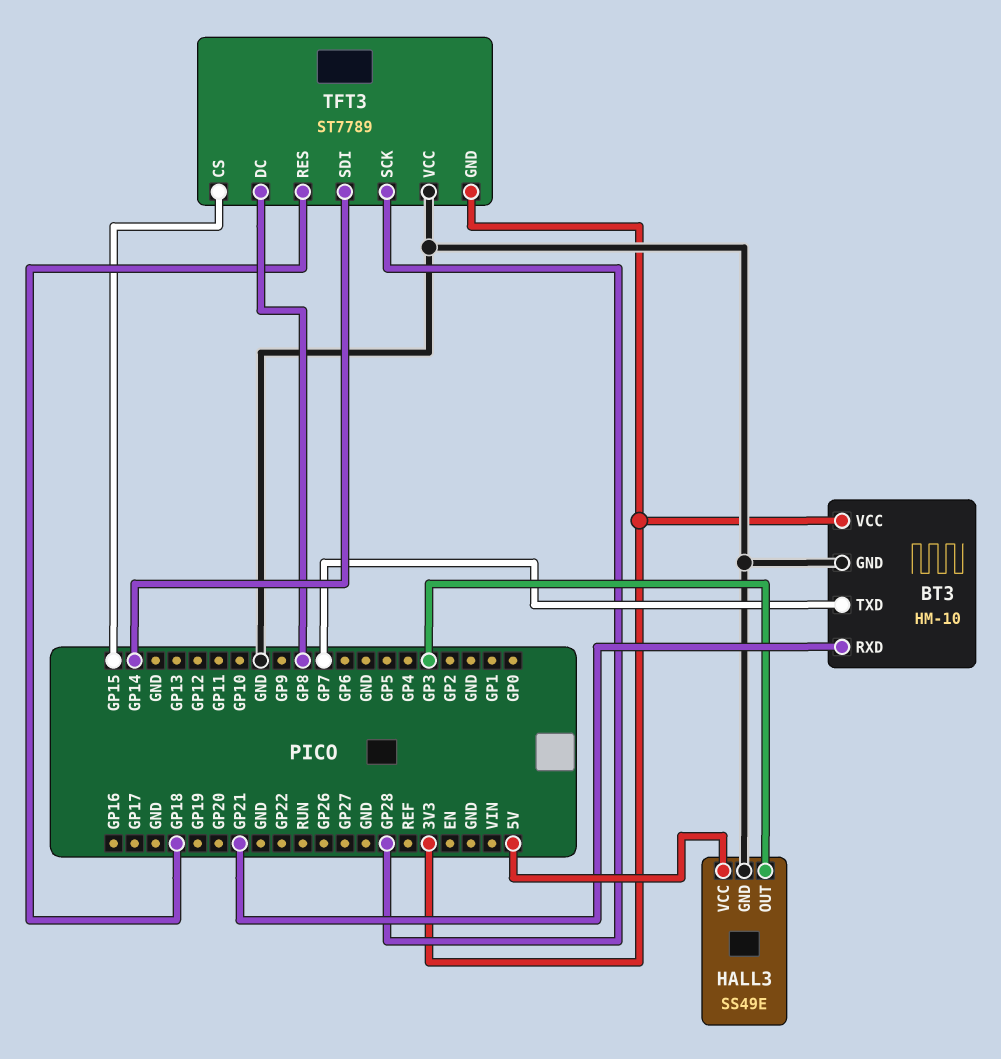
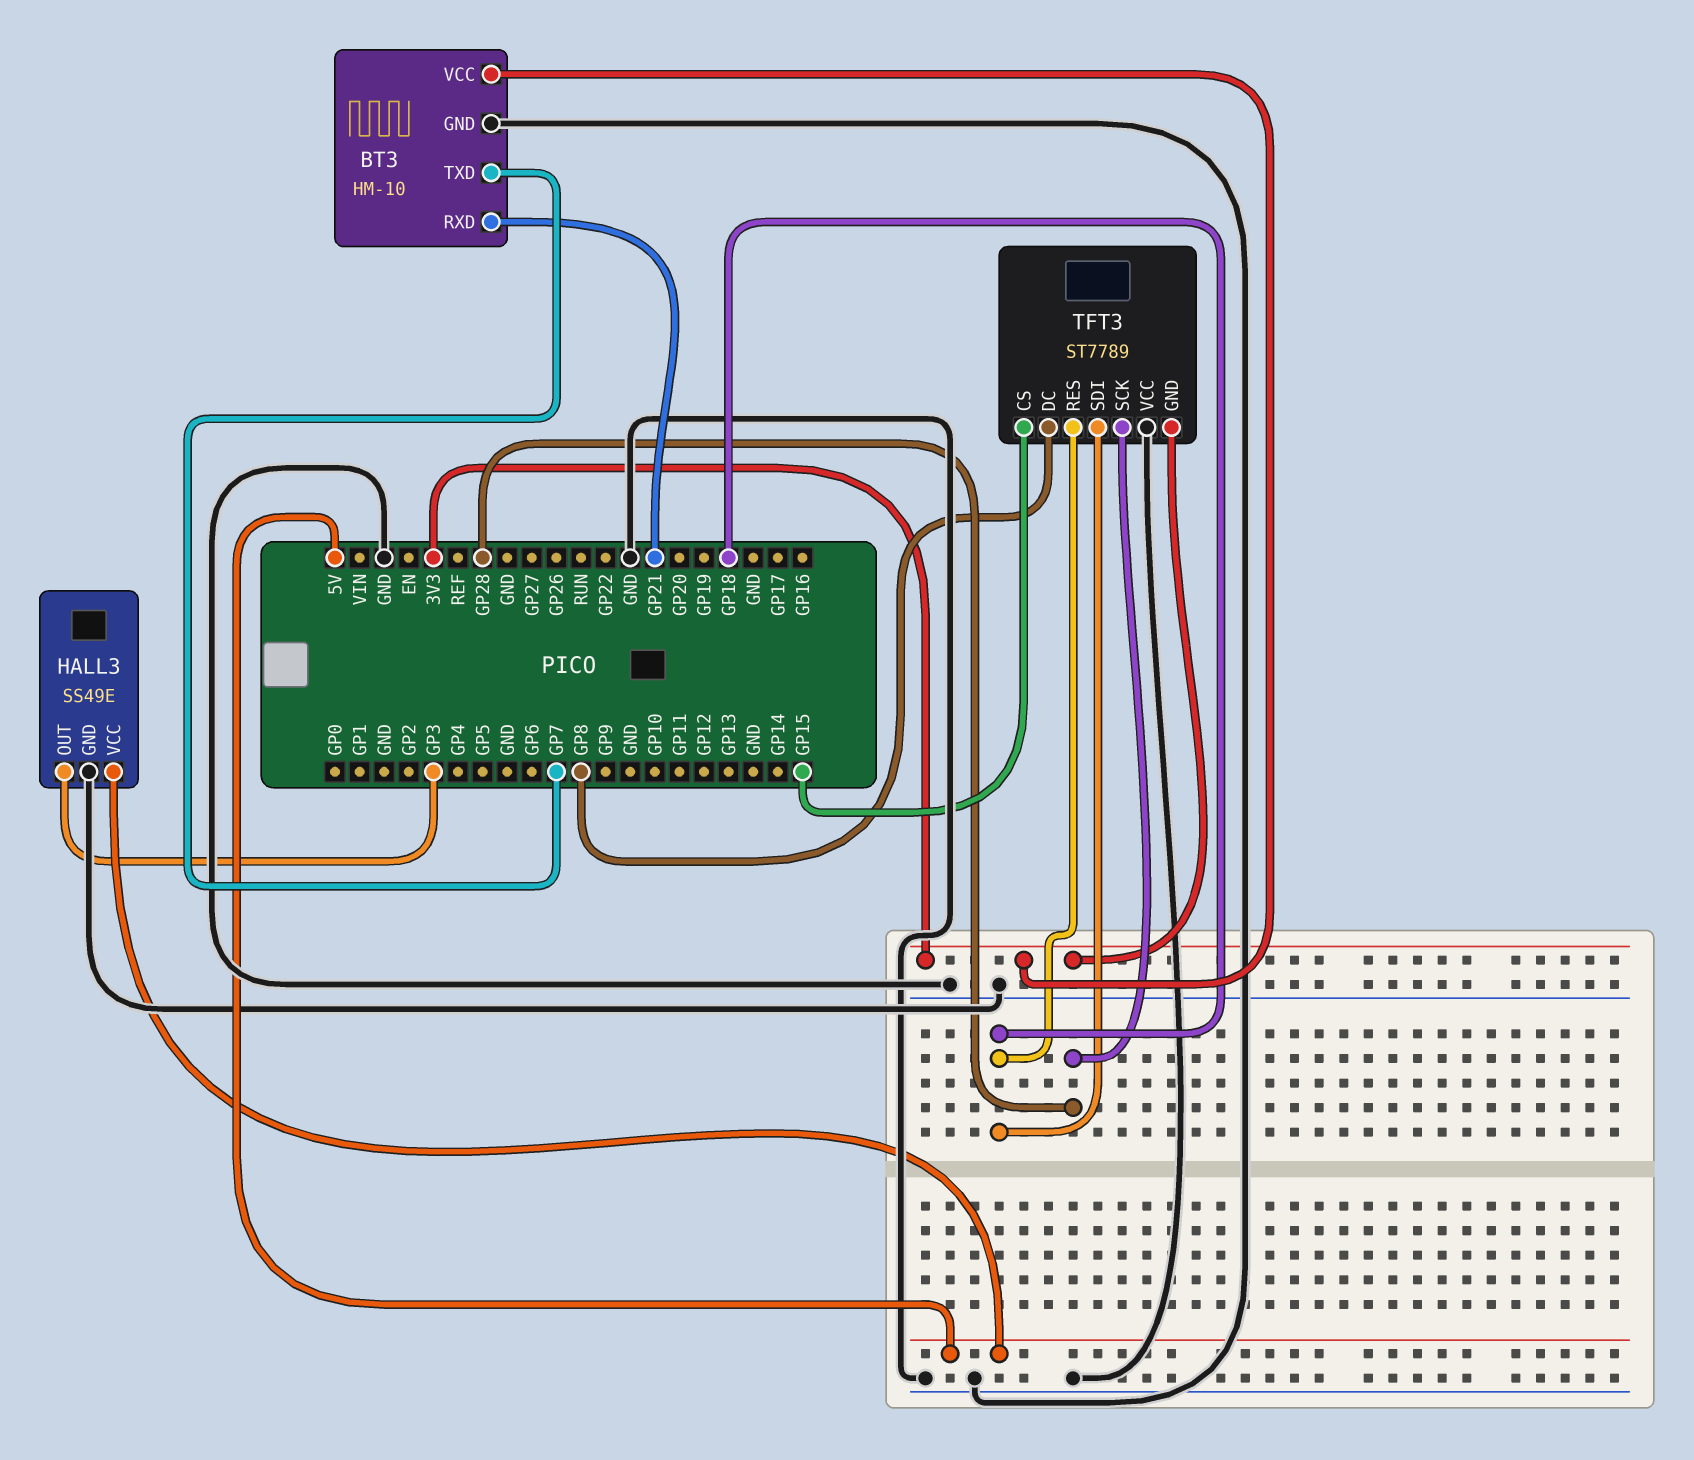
TFT3 pin SDI: GP14 -> GP18

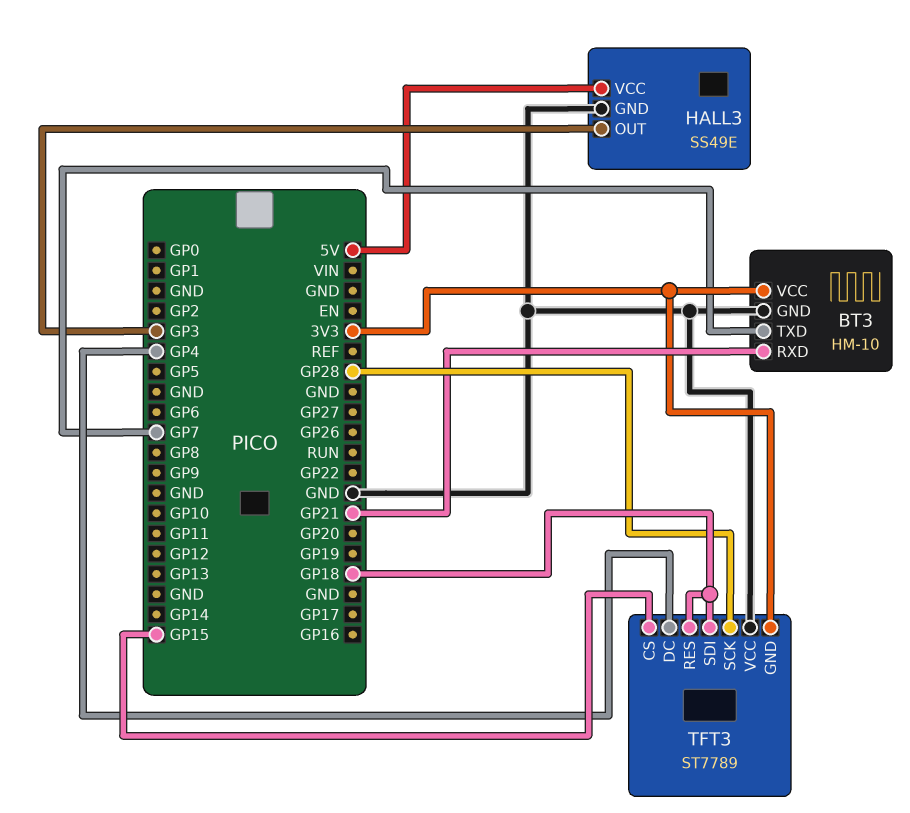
TFT3 pin DC: GP8 -> GP4

